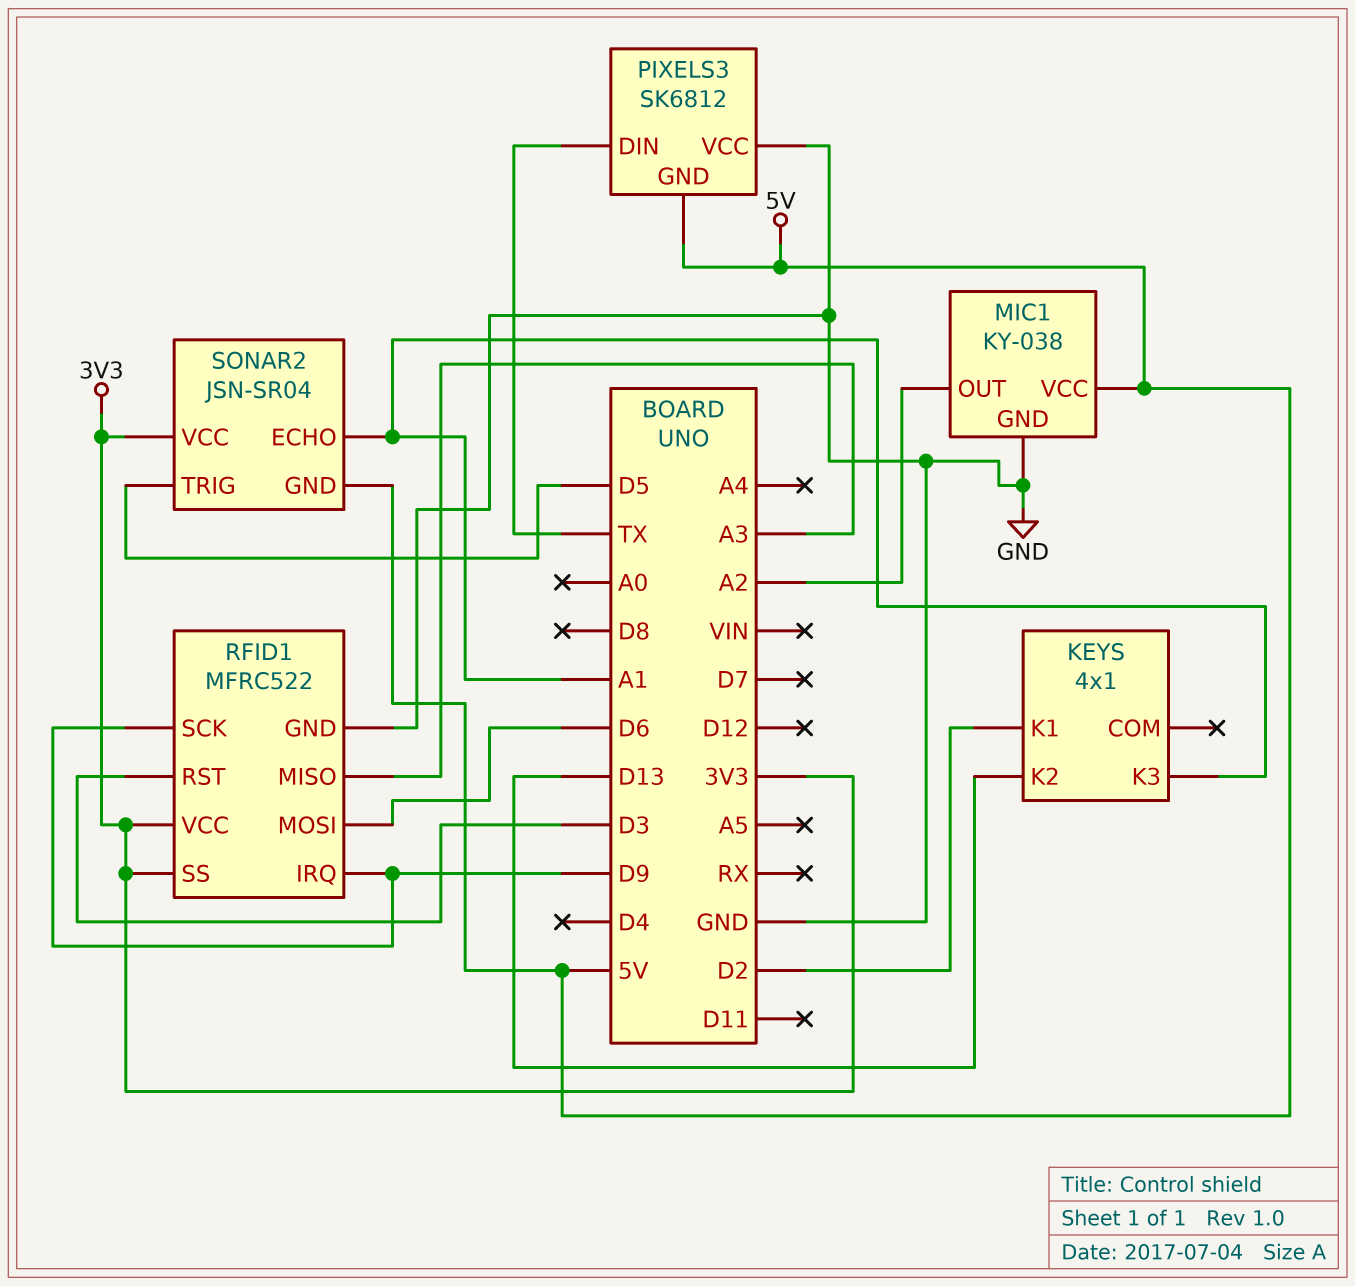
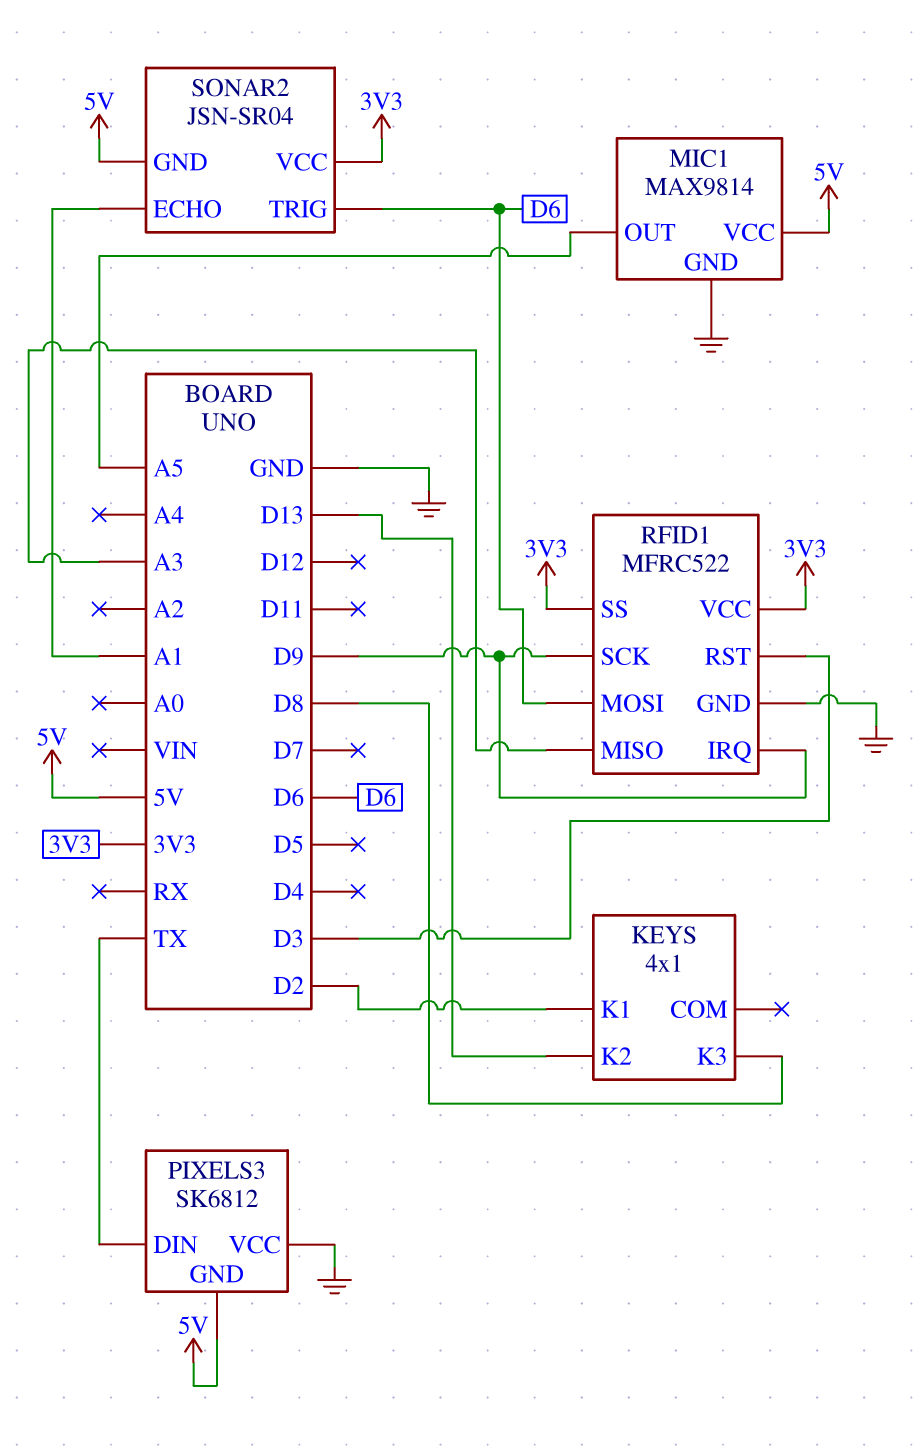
KEYS pin K3: A1 -> D8
MIC1: KY-038 -> MAX9814
MIC1 pin OUT: A2 -> A5
SONAR2 pin TRIG: D5 -> D6

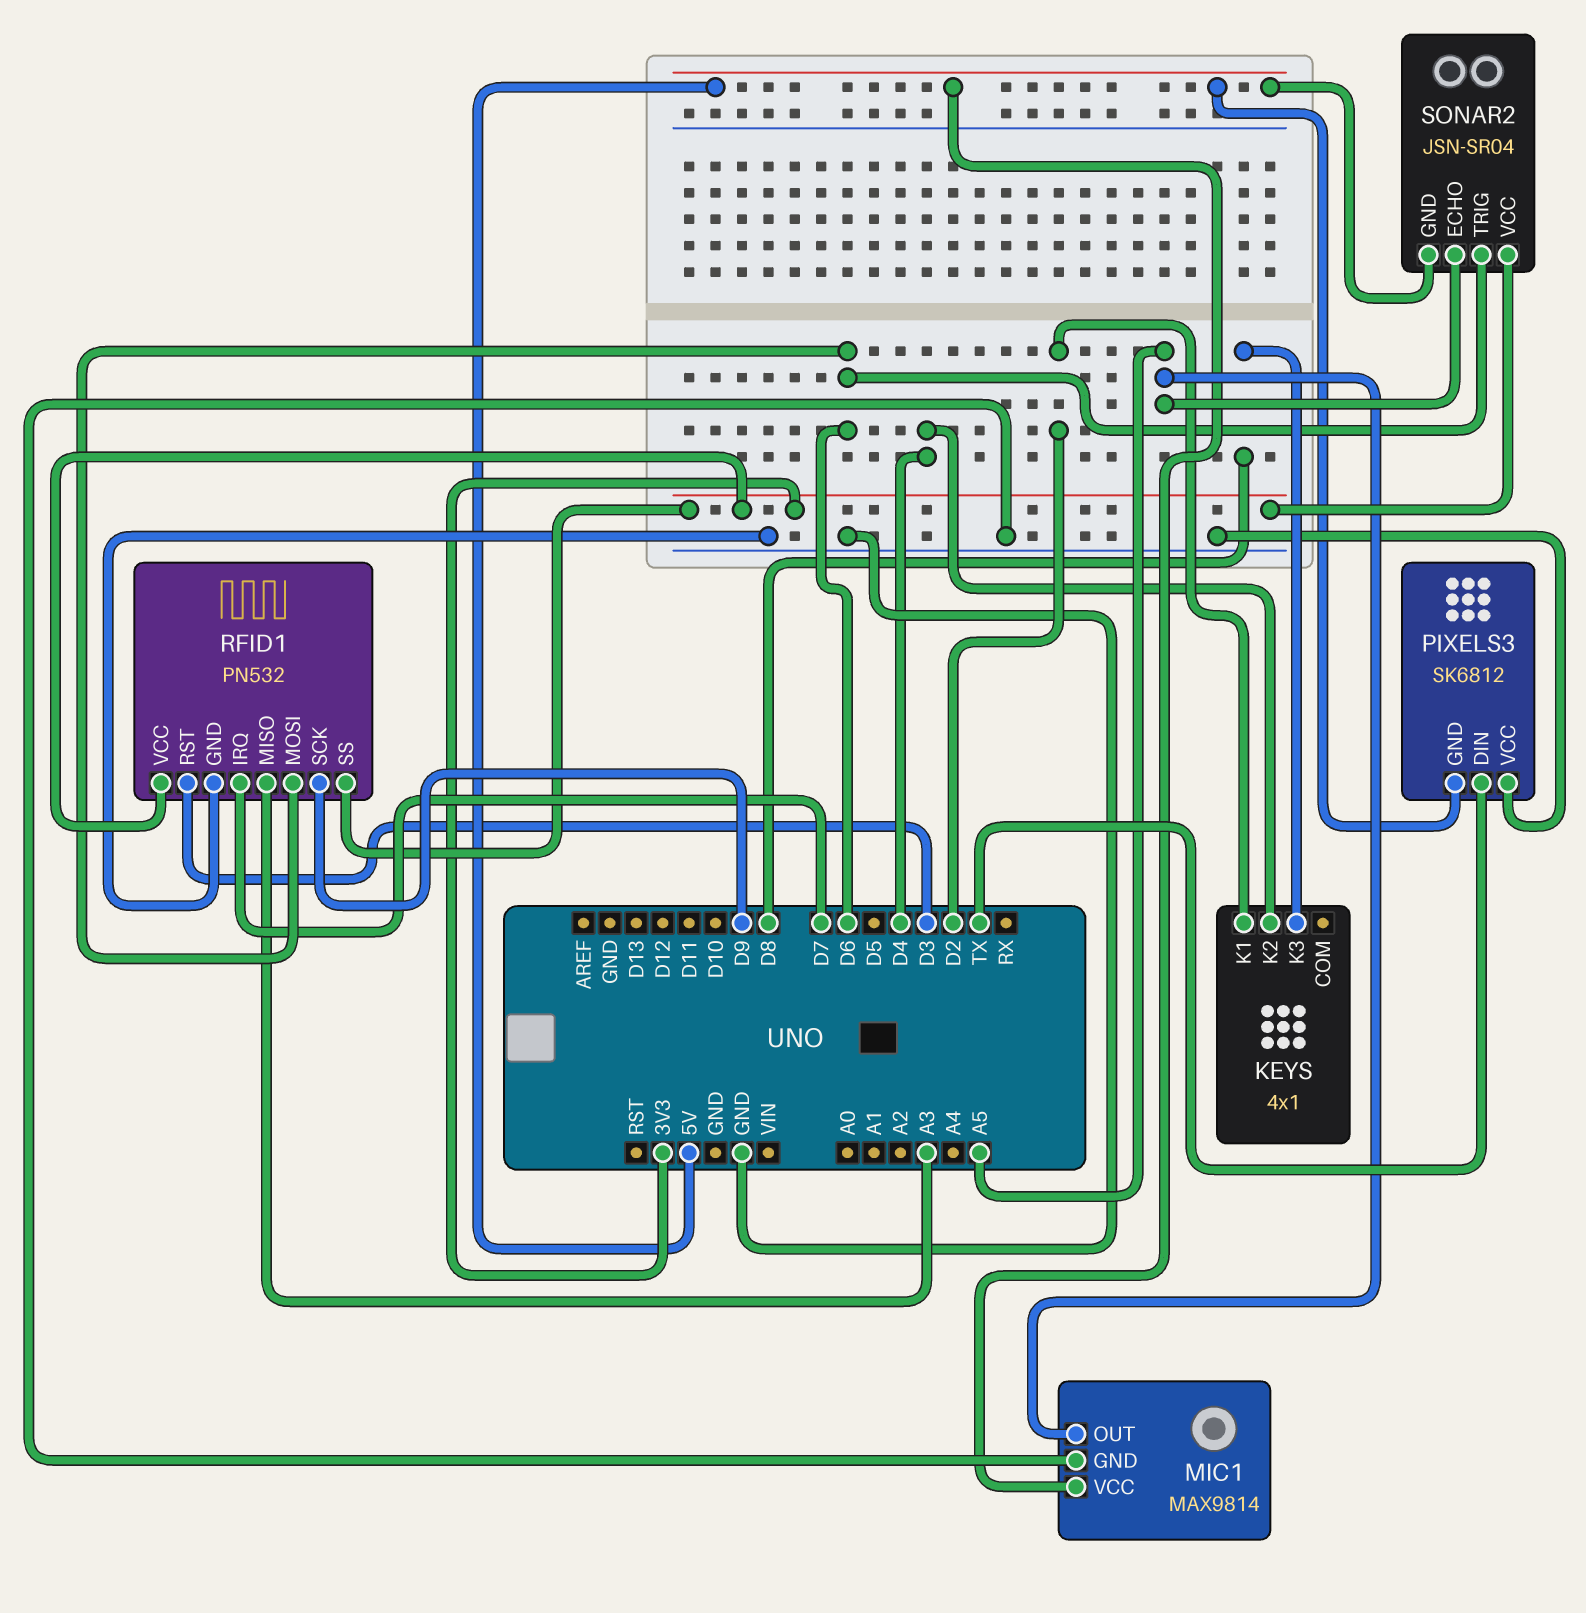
KEYS pin K2: D13 -> D4
RFID1: MFRC522 -> PN532
RFID1 pin IRQ: D9 -> D7
SONAR2 pin ECHO: A1 -> A5

